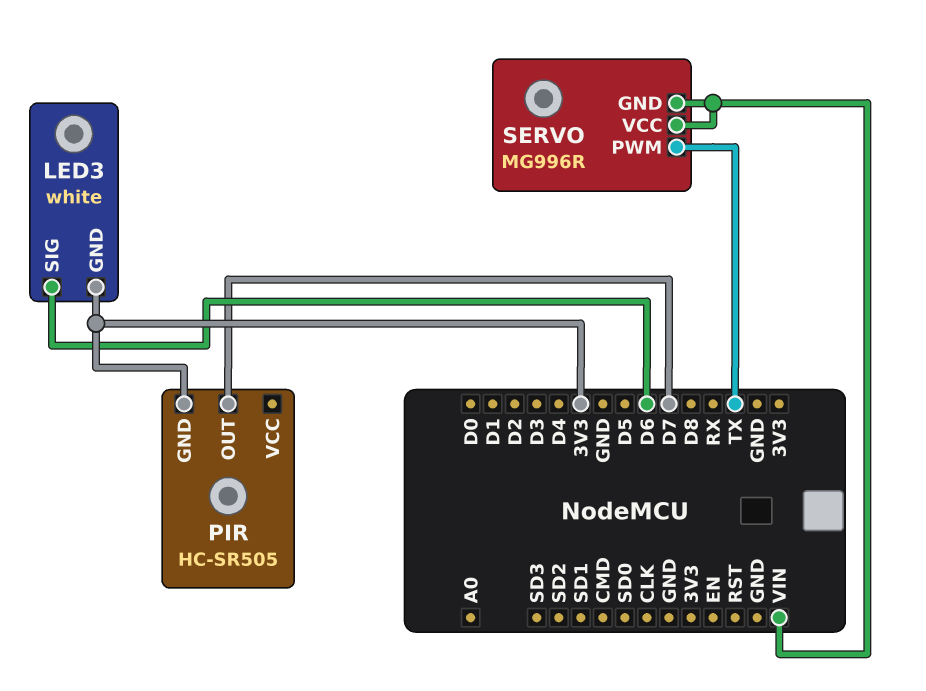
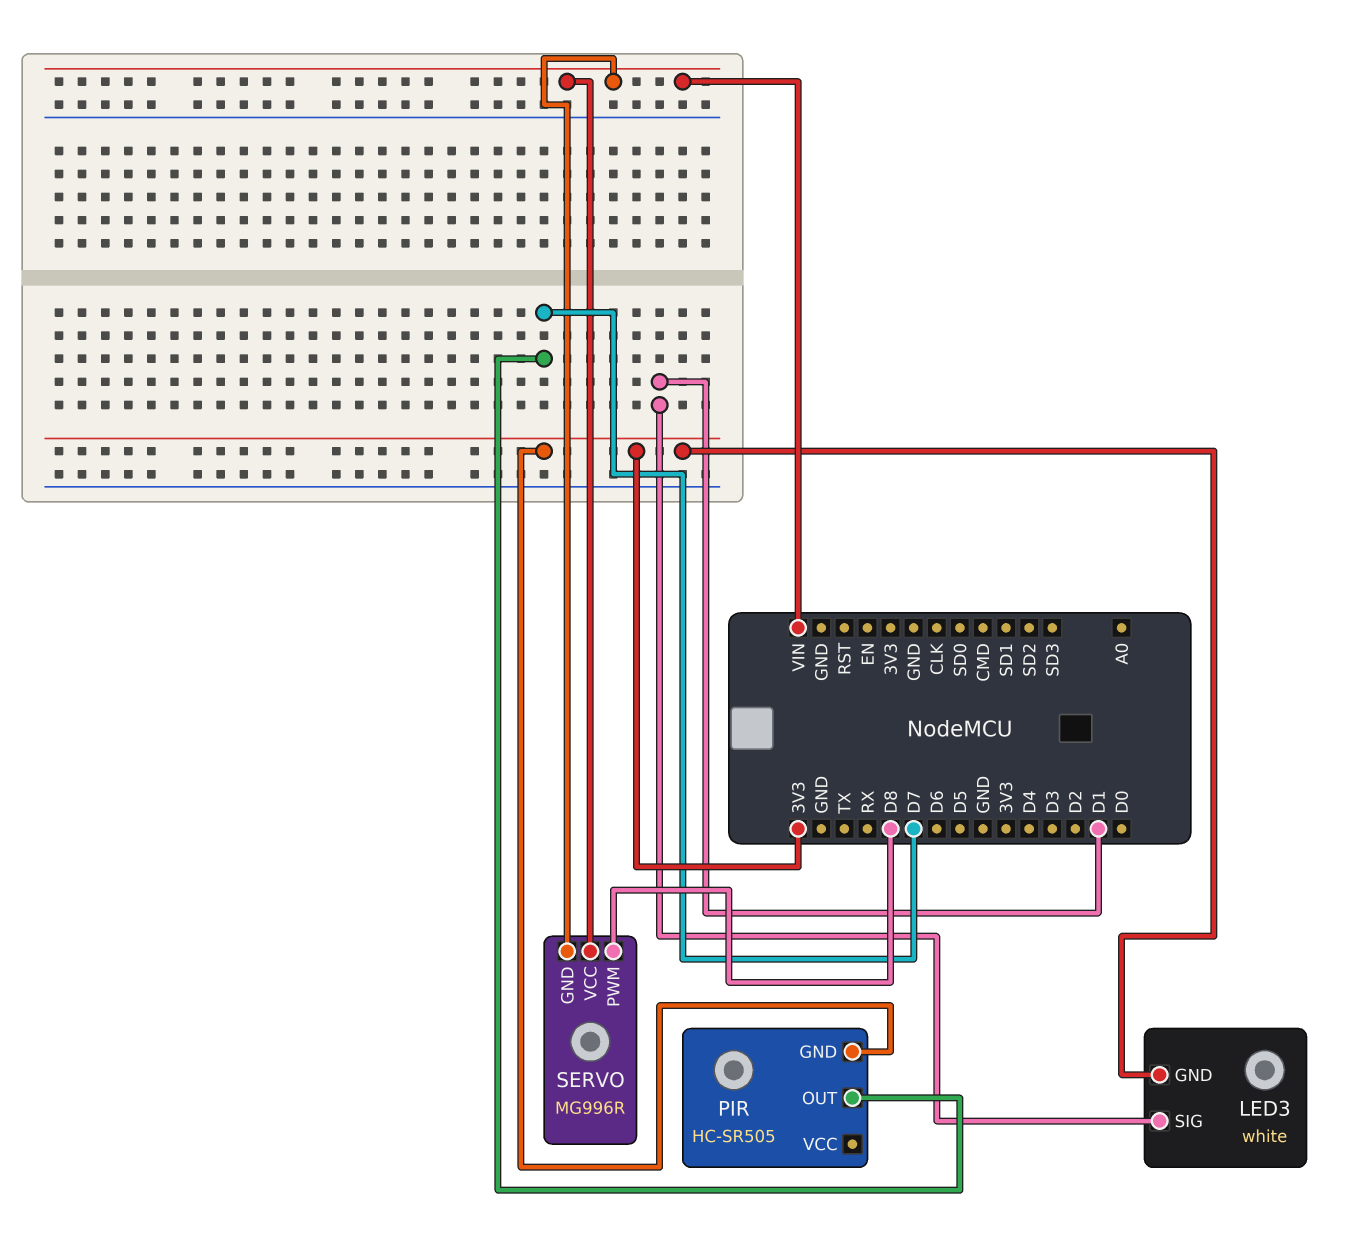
LED3 pin SIG: D6 -> D1
SERVO pin PWM: TX -> D8

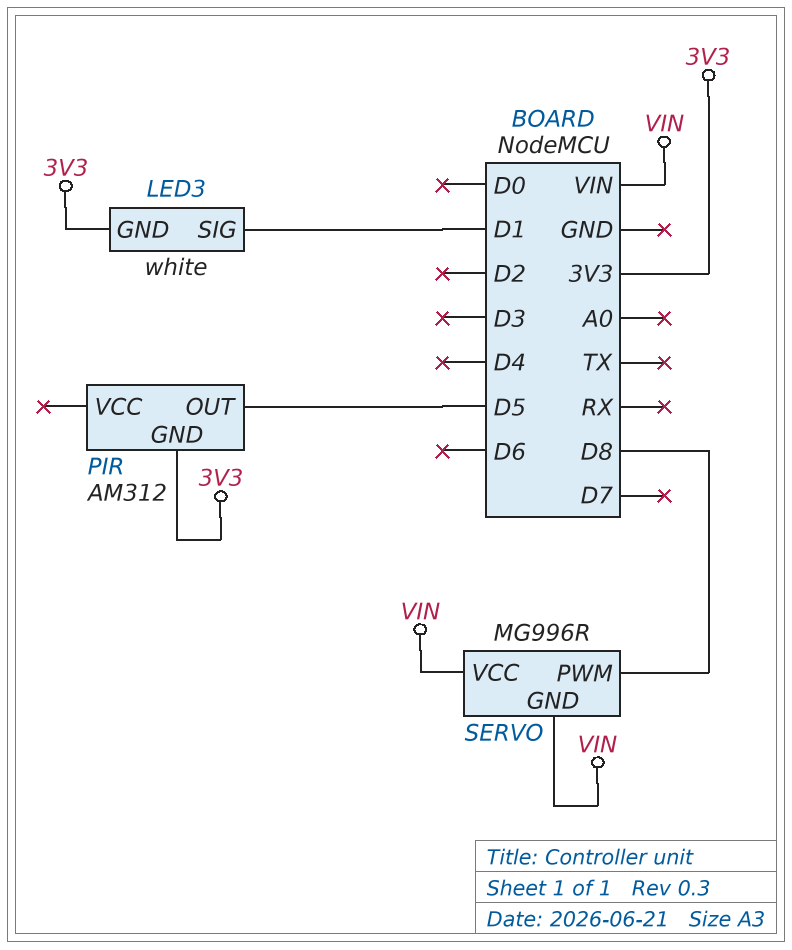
PIR: HC-SR505 -> AM312
PIR pin OUT: D7 -> D5

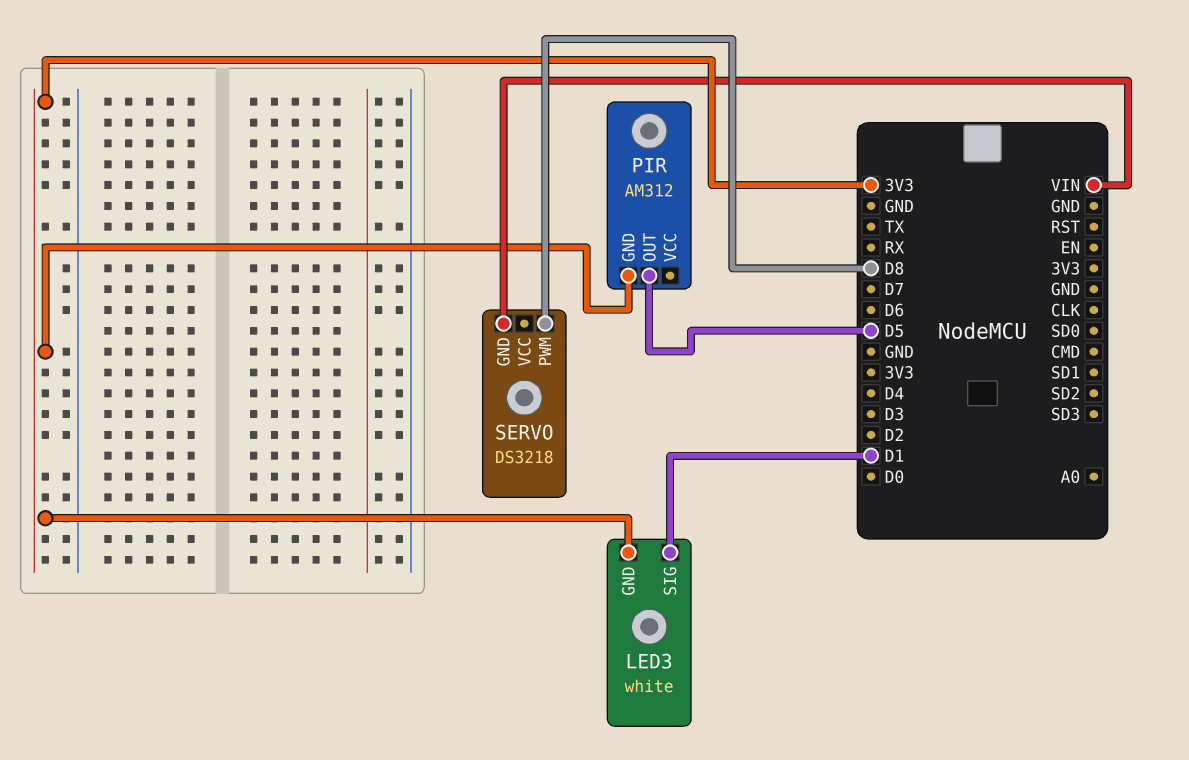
SERVO: MG996R -> DS3218
SERVO pin VCC: VIN -> none

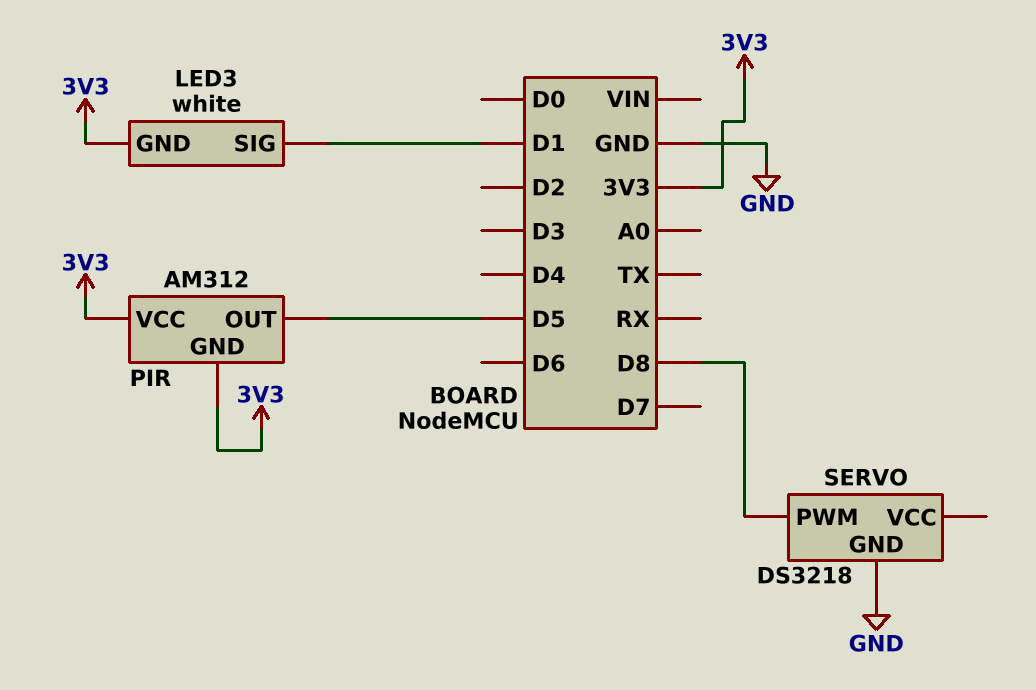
PIR pin VCC: none -> 3V3
SERVO pin GND: VIN -> GND

